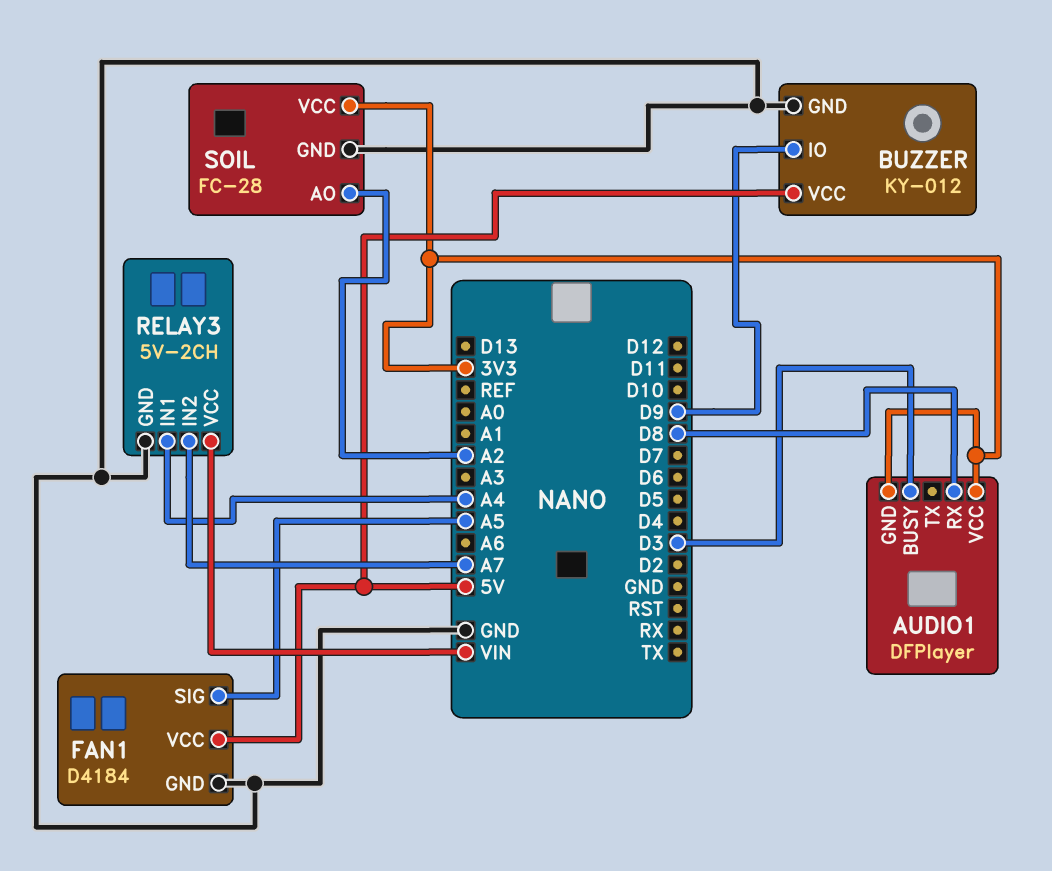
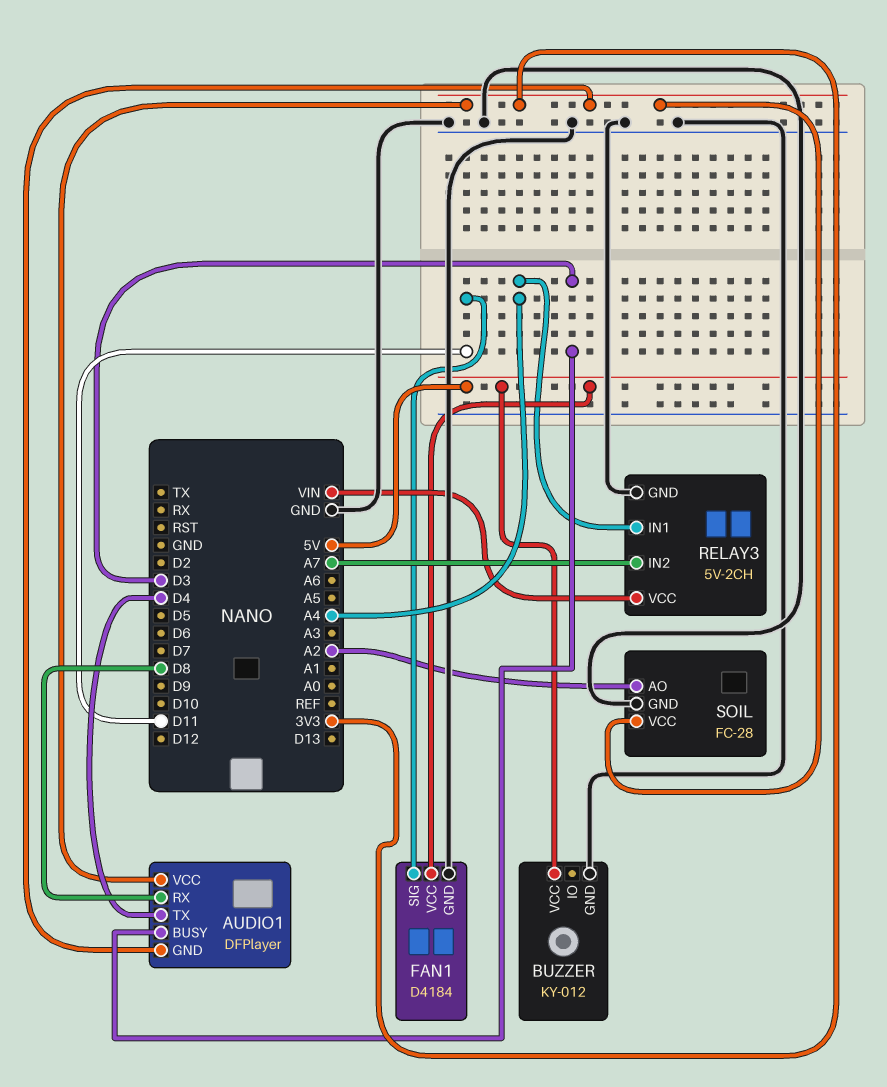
AUDIO1 pin TX: none -> D4
BUZZER pin IO: D9 -> none
FAN1 pin SIG: A5 -> D11

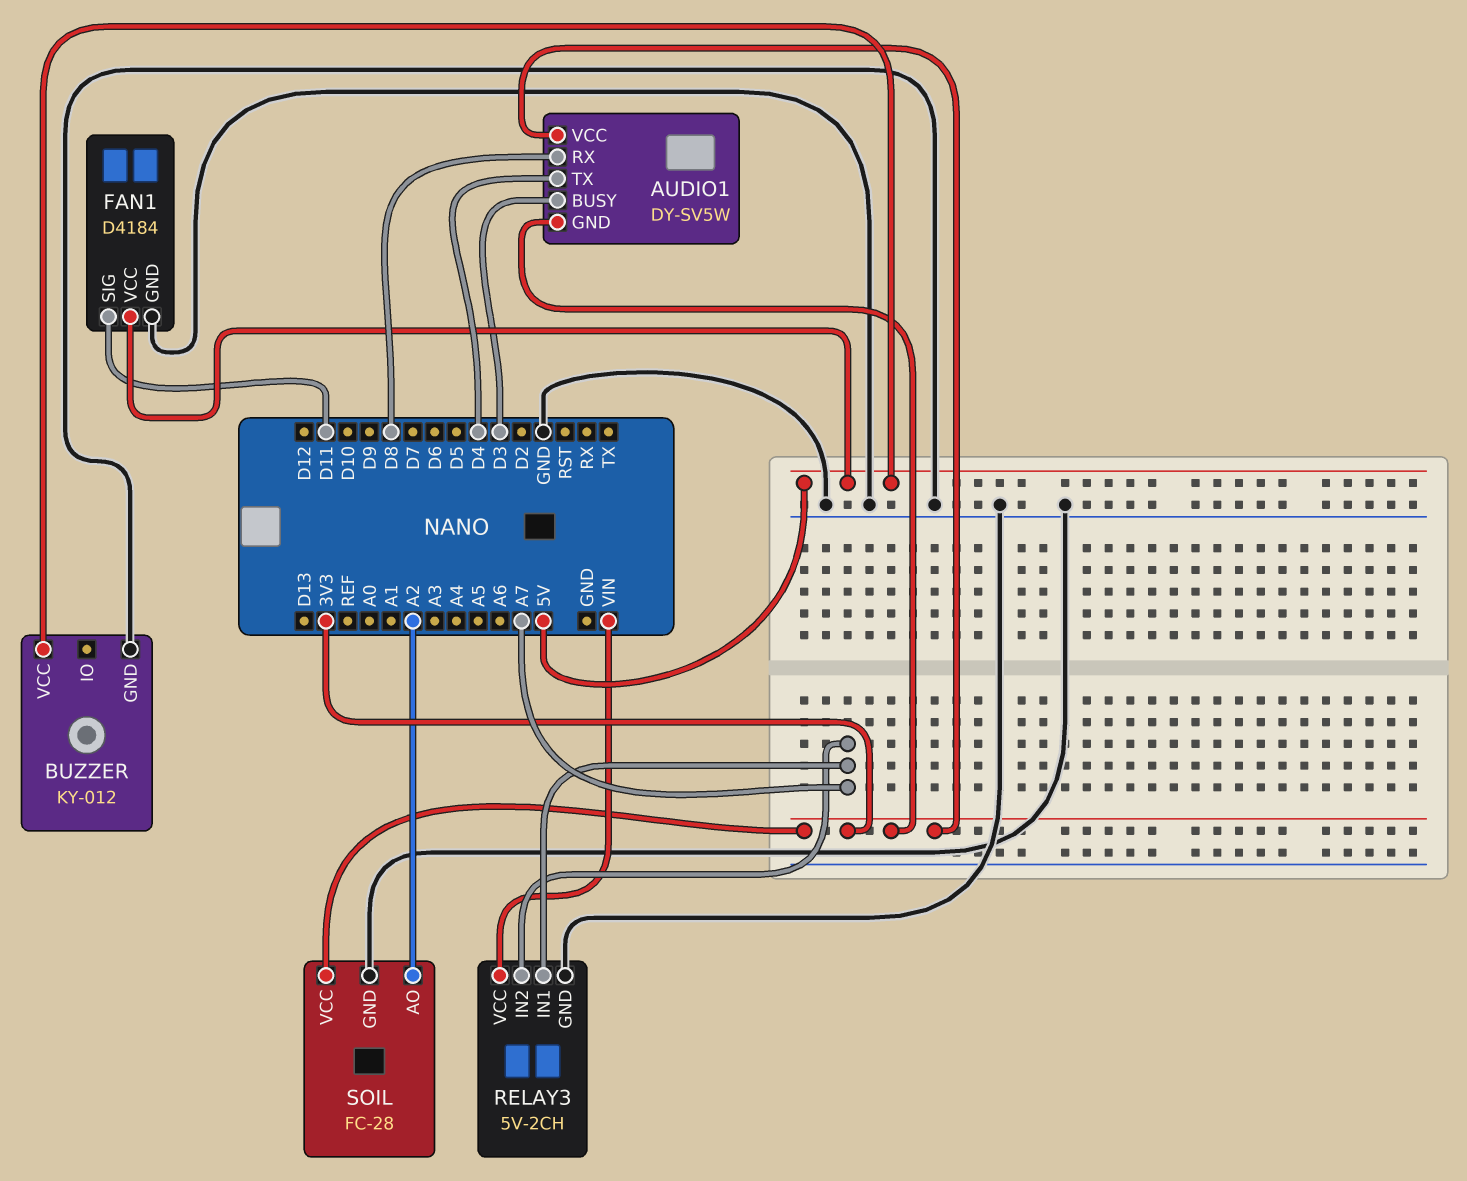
AUDIO1: DFPlayer -> DY-SV5W
RELAY3 pin IN1: A4 -> A7

